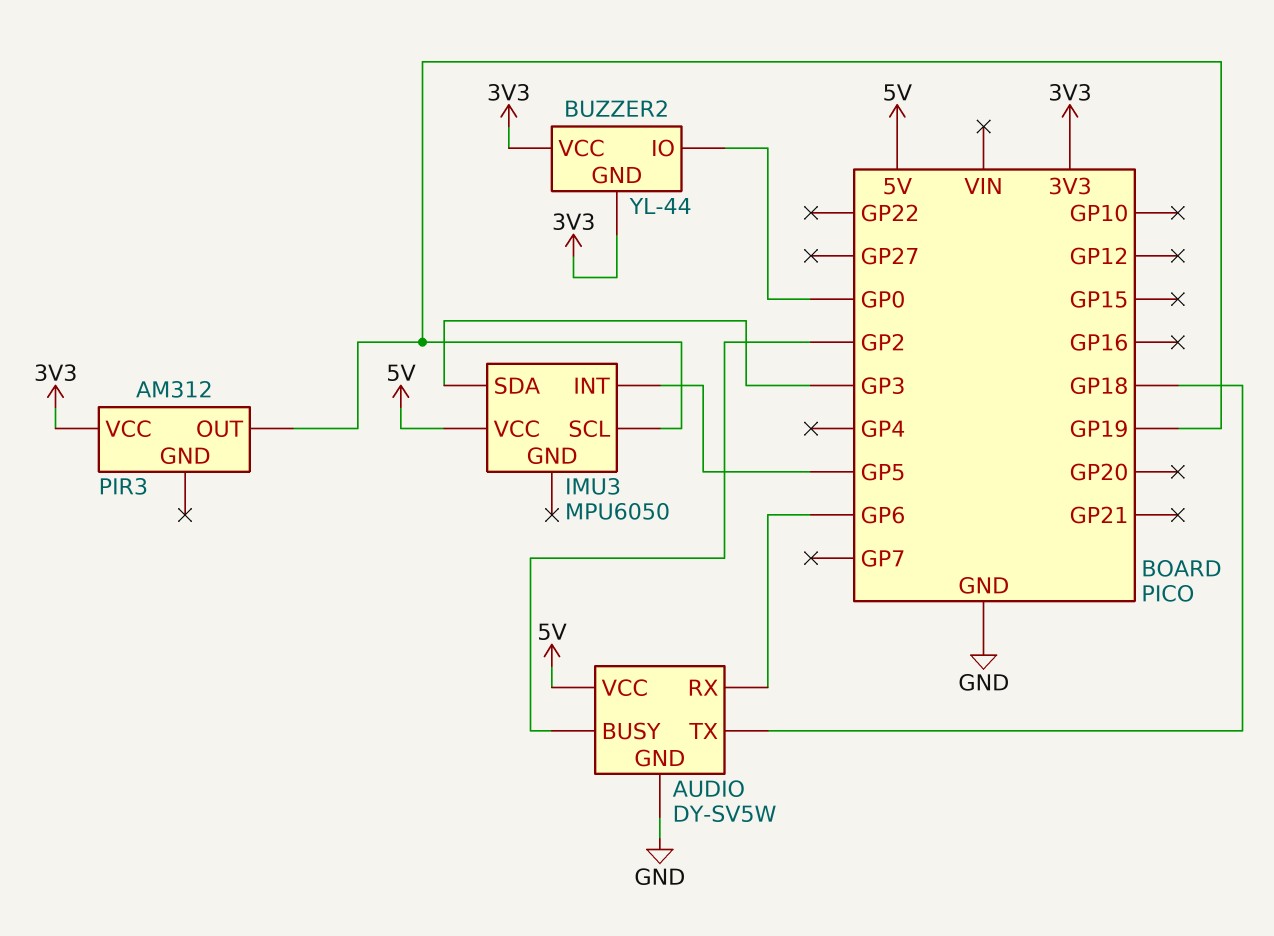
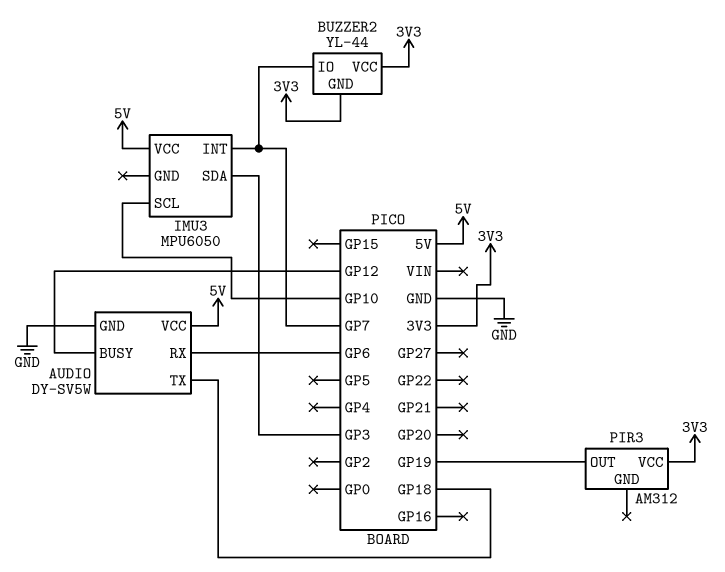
AUDIO pin BUSY: GP2 -> GP12
BUZZER2 pin IO: GP0 -> GP7
IMU3 pin INT: GP5 -> GP7
IMU3 pin SCL: GP19 -> GP10

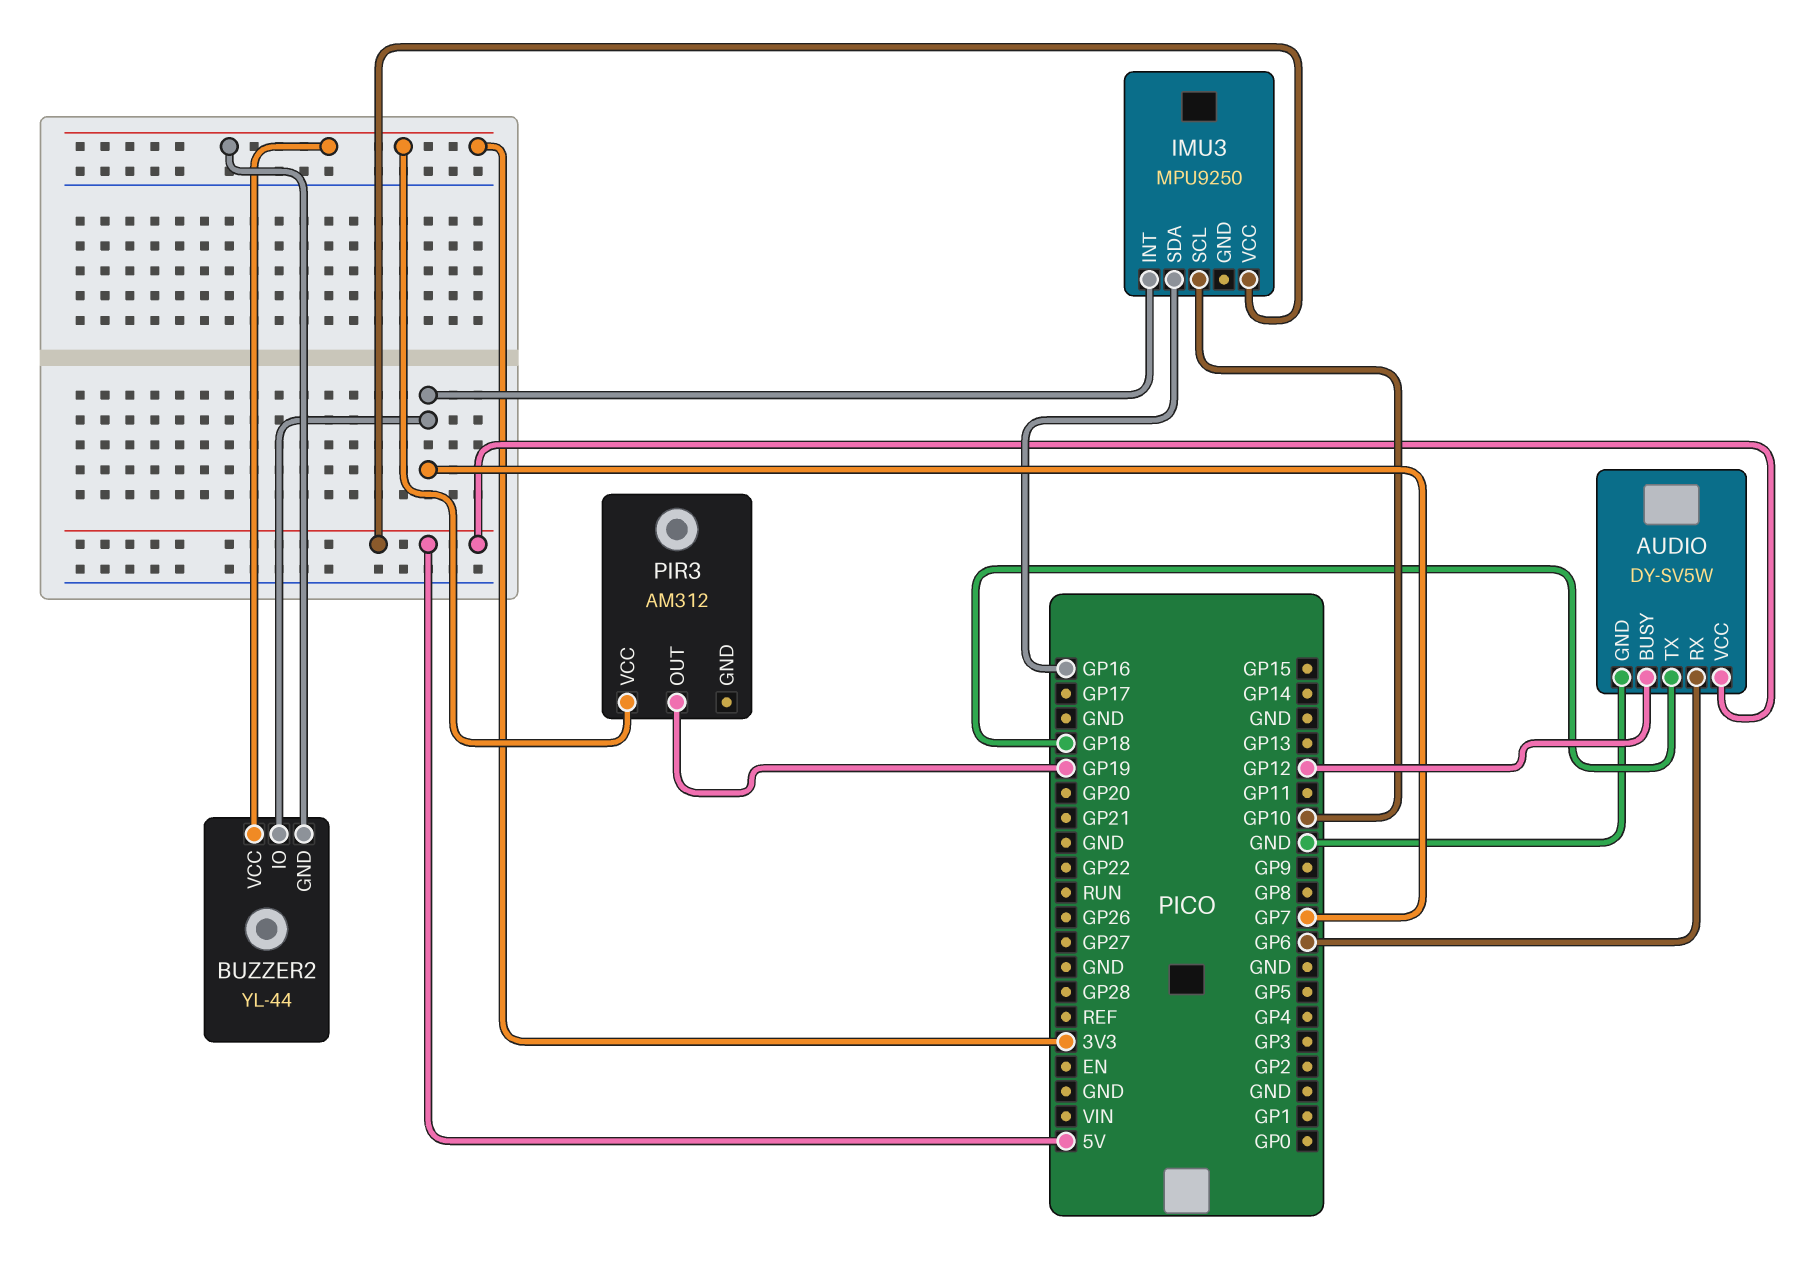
IMU3: MPU6050 -> MPU9250
IMU3 pin SDA: GP3 -> GP16

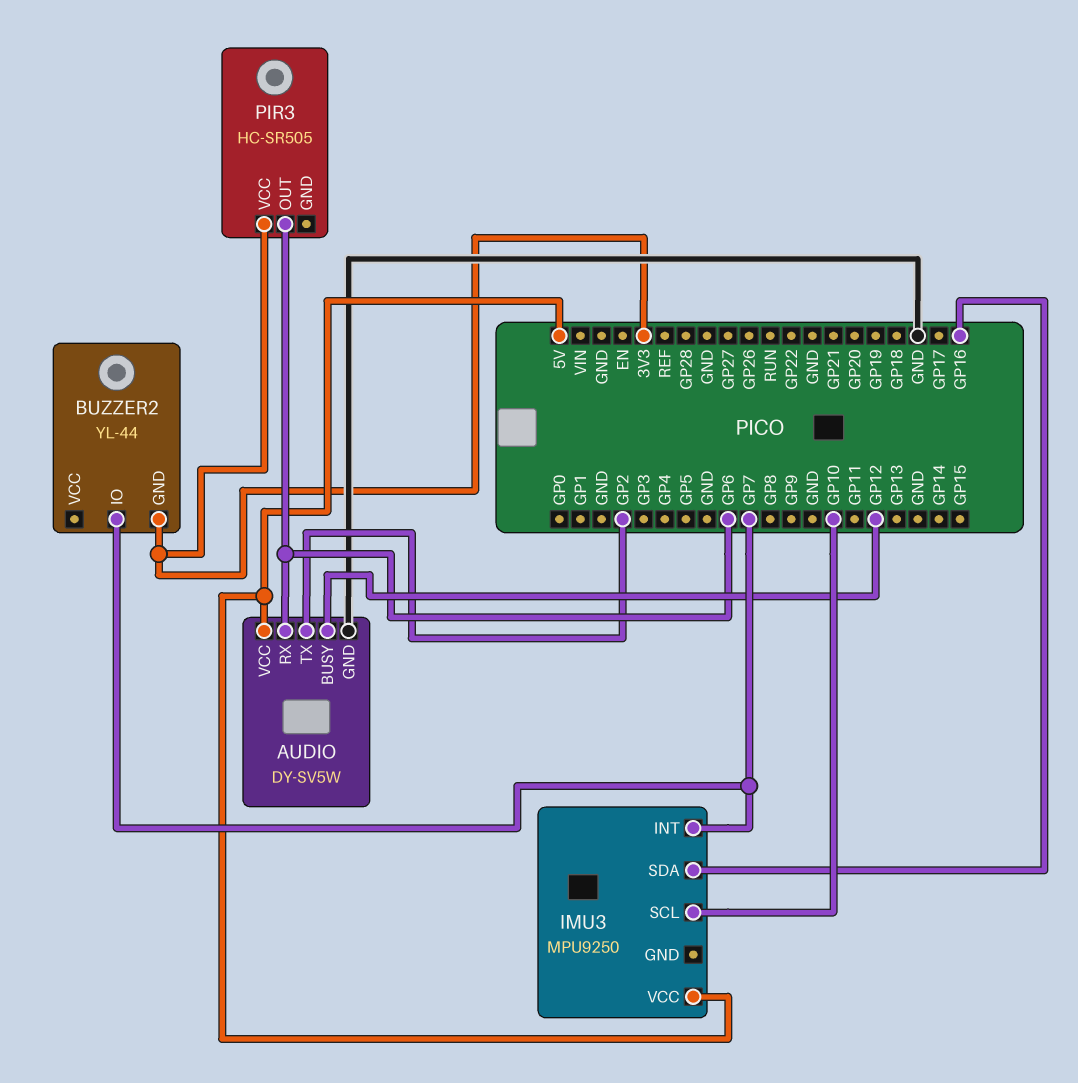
AUDIO pin TX: GP18 -> GP2
BUZZER2 pin VCC: 3V3 -> none
PIR3: AM312 -> HC-SR505
PIR3 pin OUT: GP19 -> GP6

